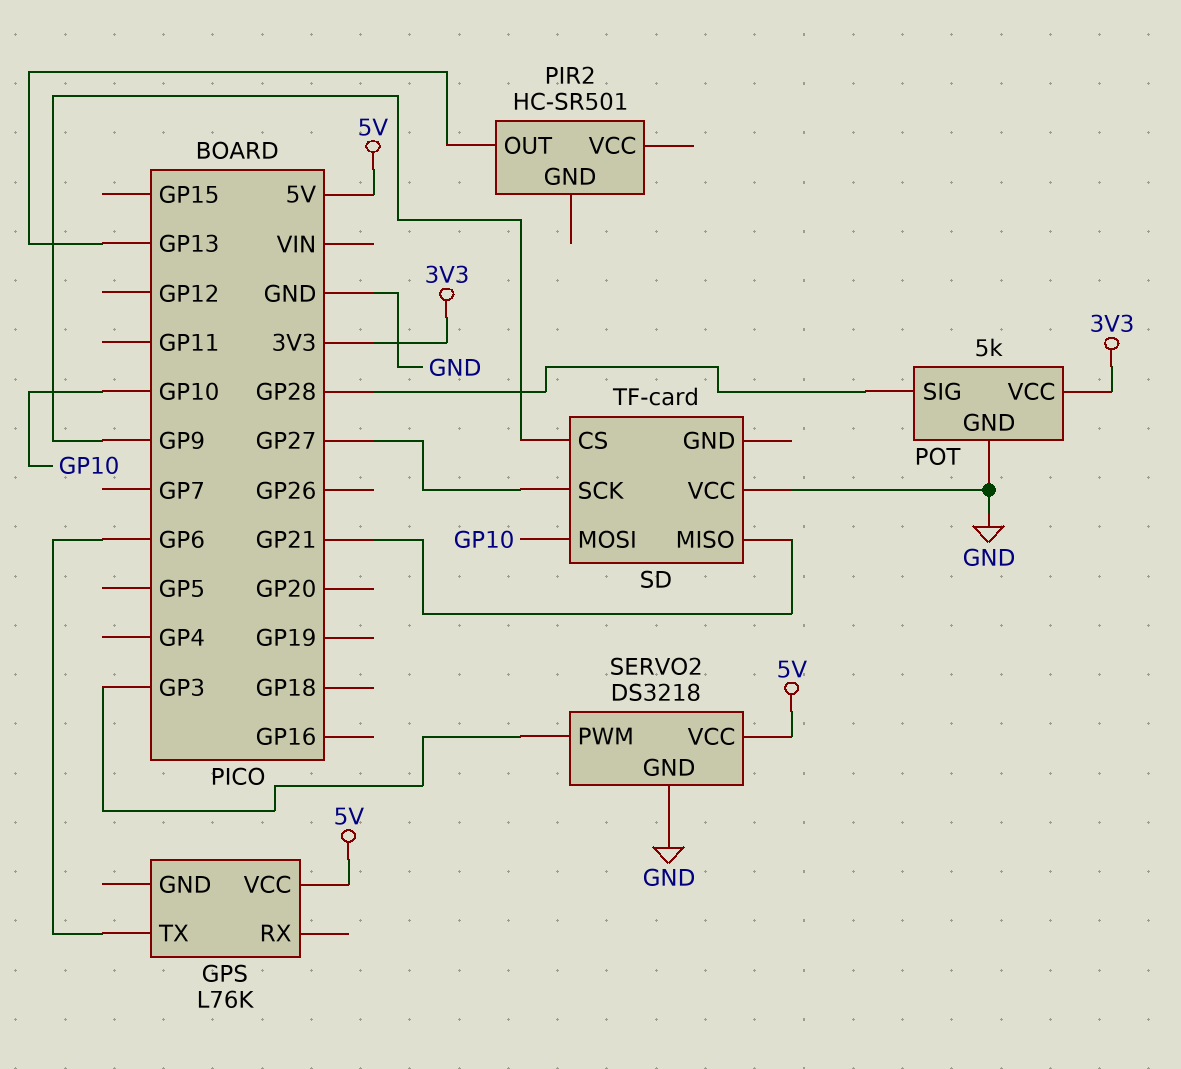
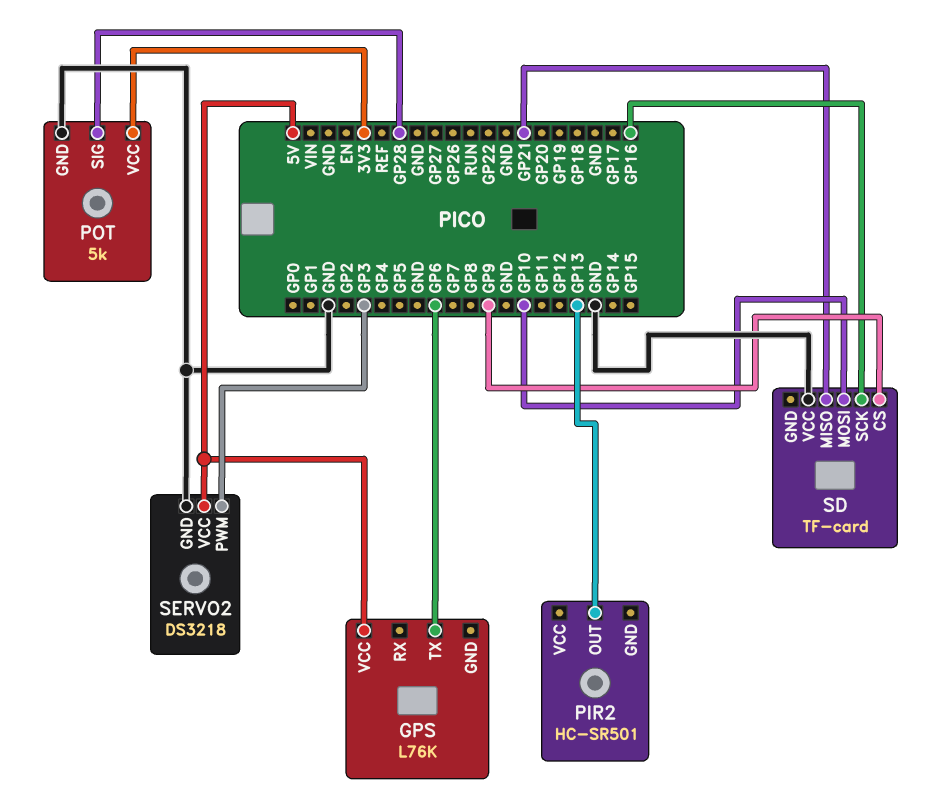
SD pin SCK: GP27 -> GP16

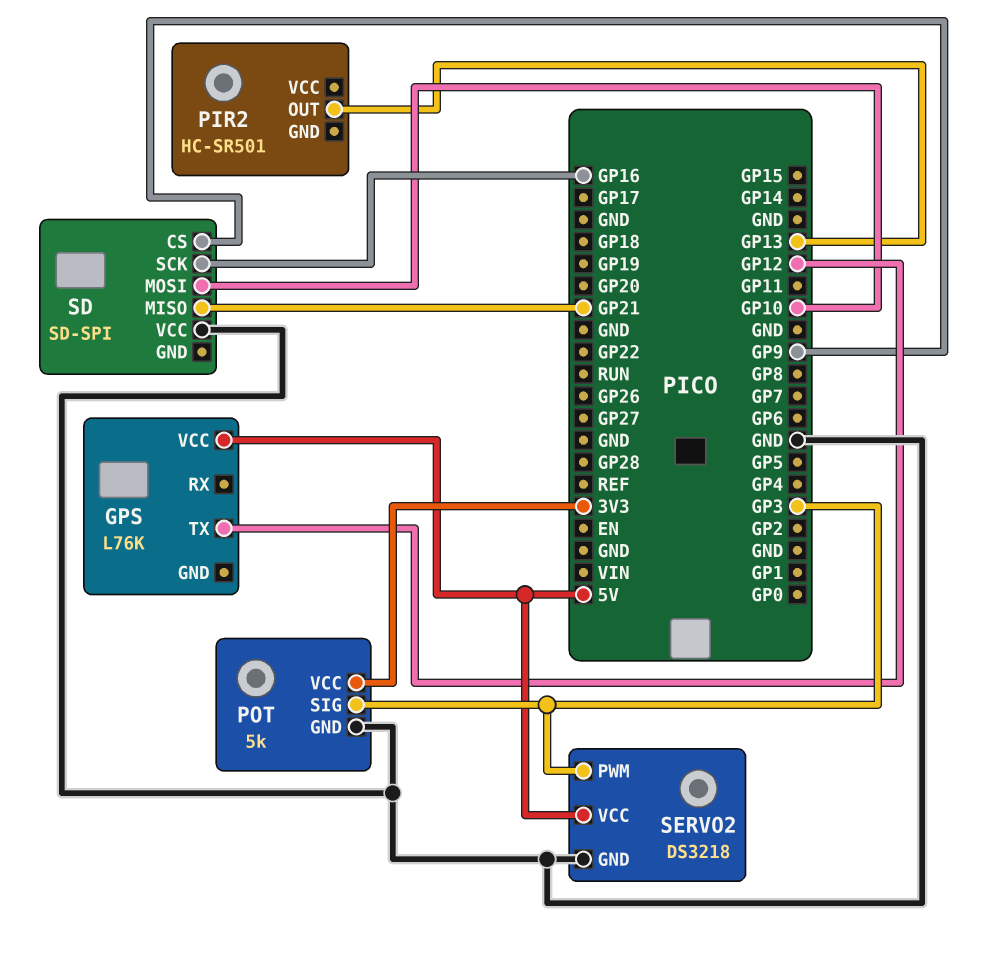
GPS pin TX: GP6 -> GP12
POT pin SIG: GP28 -> GP3
SD: TF-card -> SD-SPI

